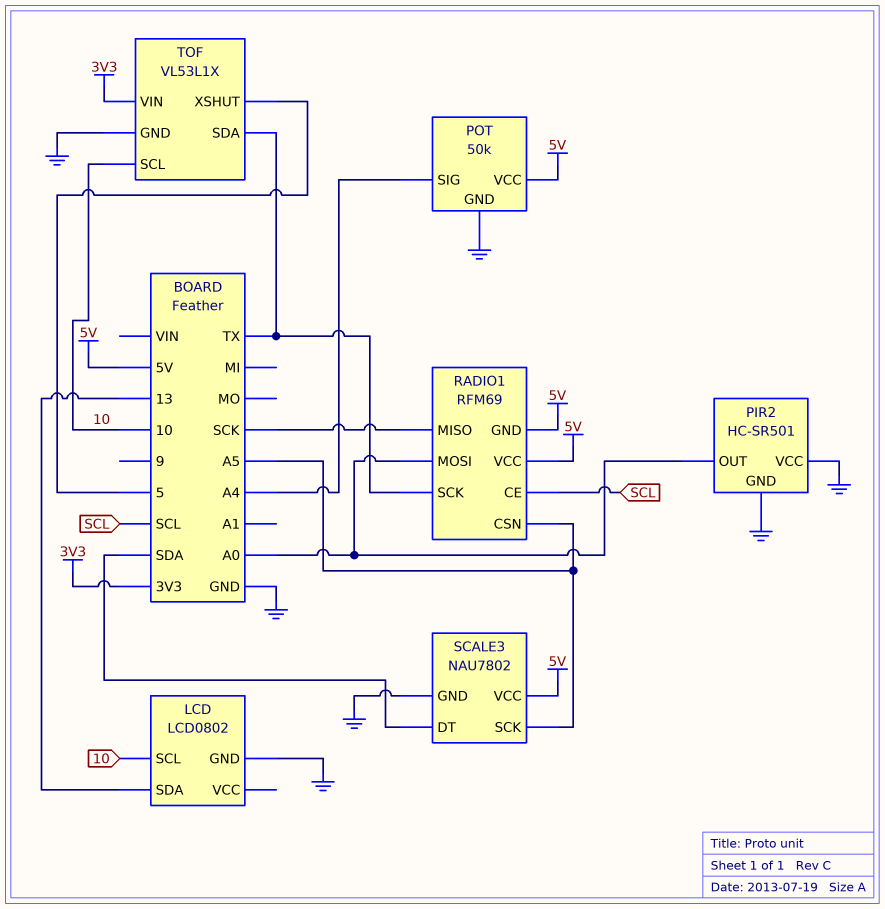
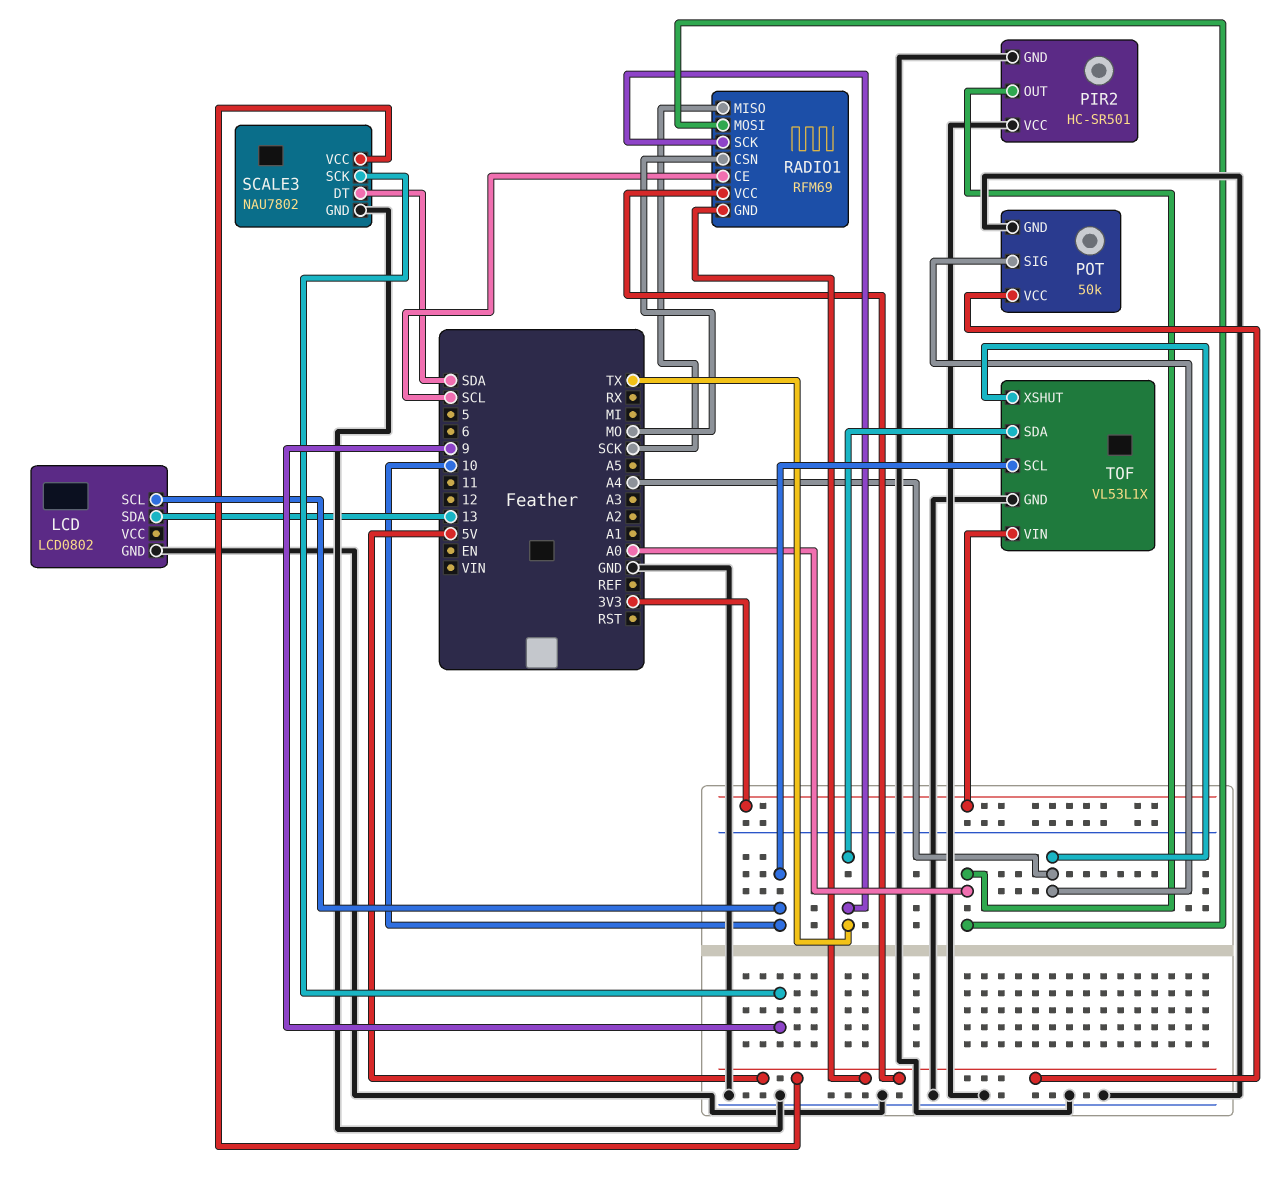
RADIO1 pin CSN: A5 -> MO
SCALE3 pin SCK: A5 -> 9
TOF pin XSHUT: 5 -> A4

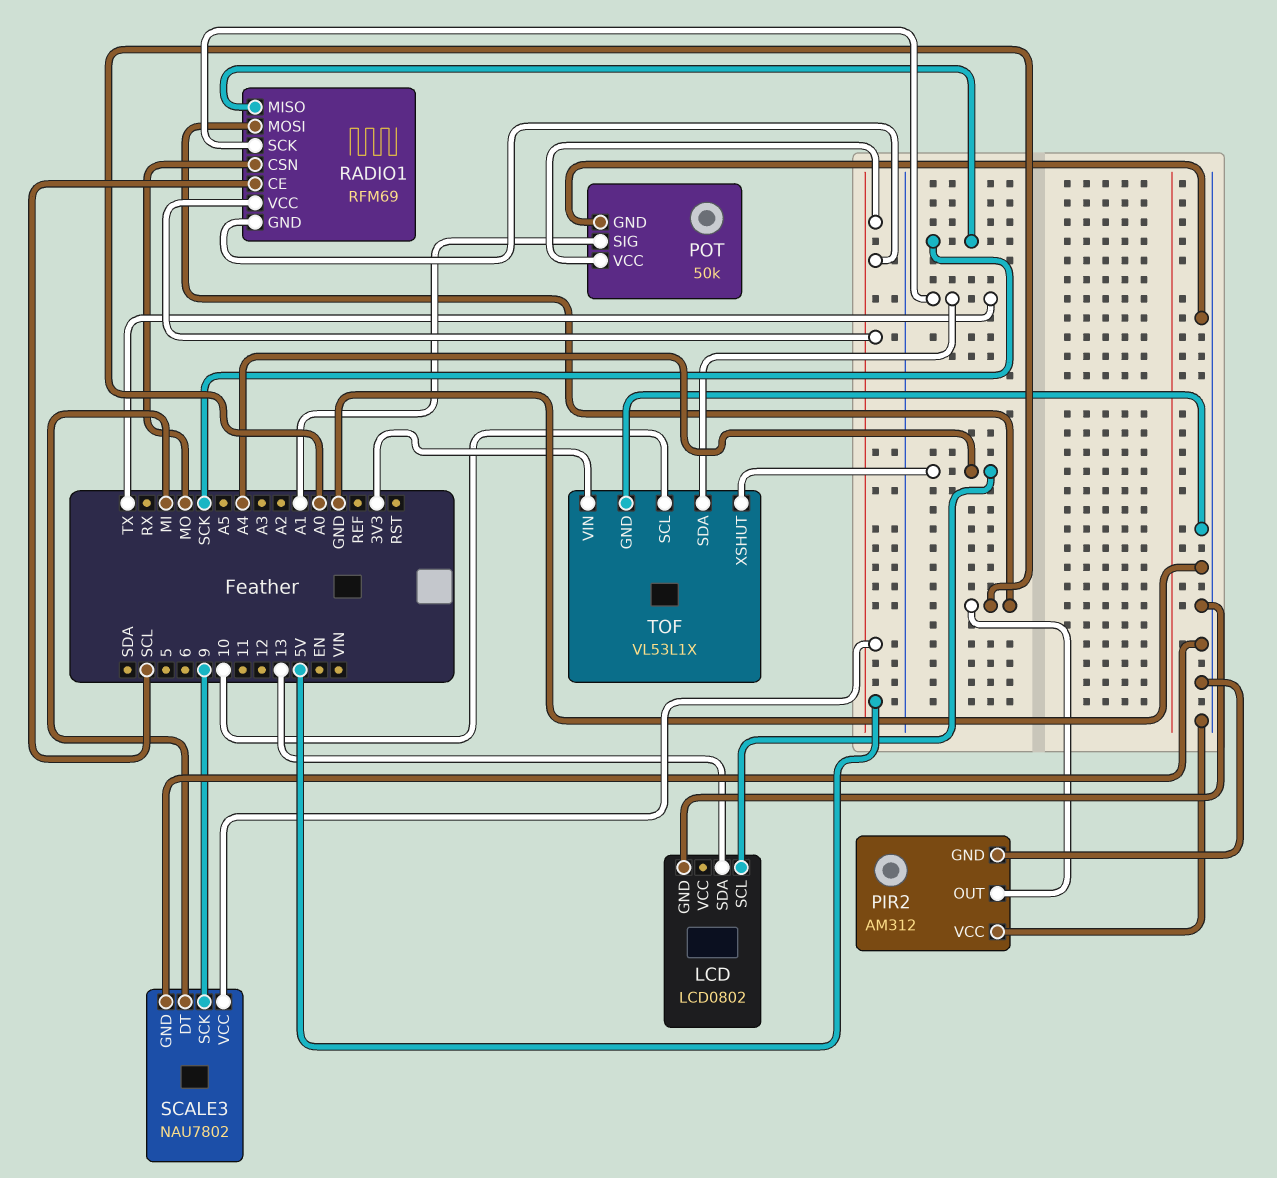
LCD pin SCL: 10 -> A4
PIR2: HC-SR501 -> AM312
POT pin SIG: A4 -> A1
SCALE3 pin DT: SDA -> MI

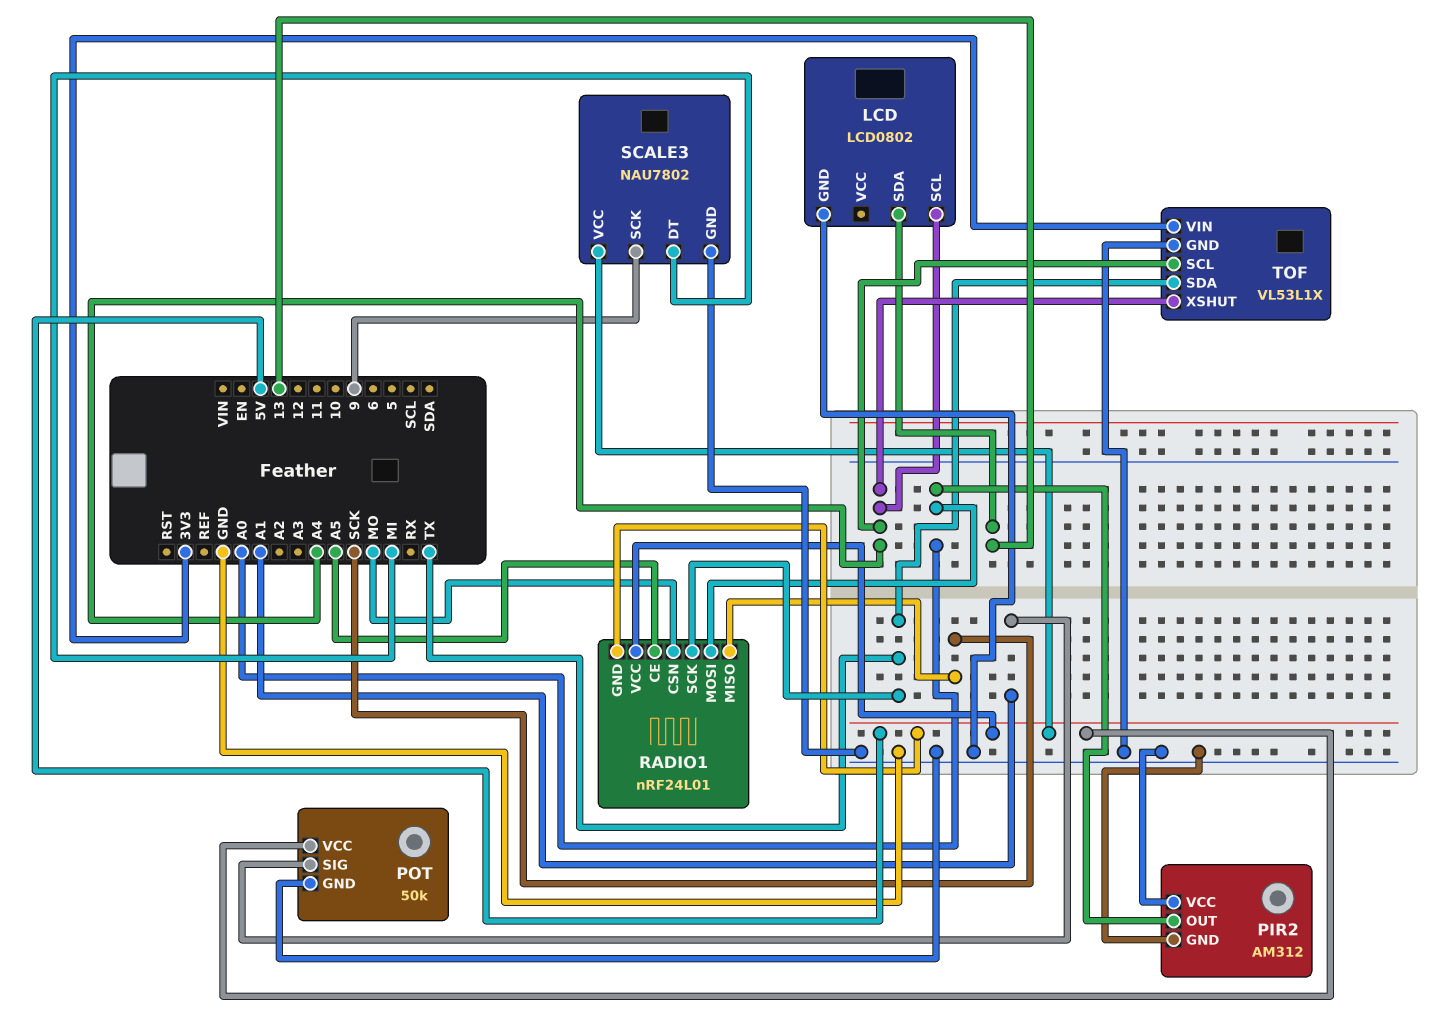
RADIO1: RFM69 -> nRF24L01
RADIO1 pin CE: SCL -> A5
TOF pin SCL: 10 -> A4

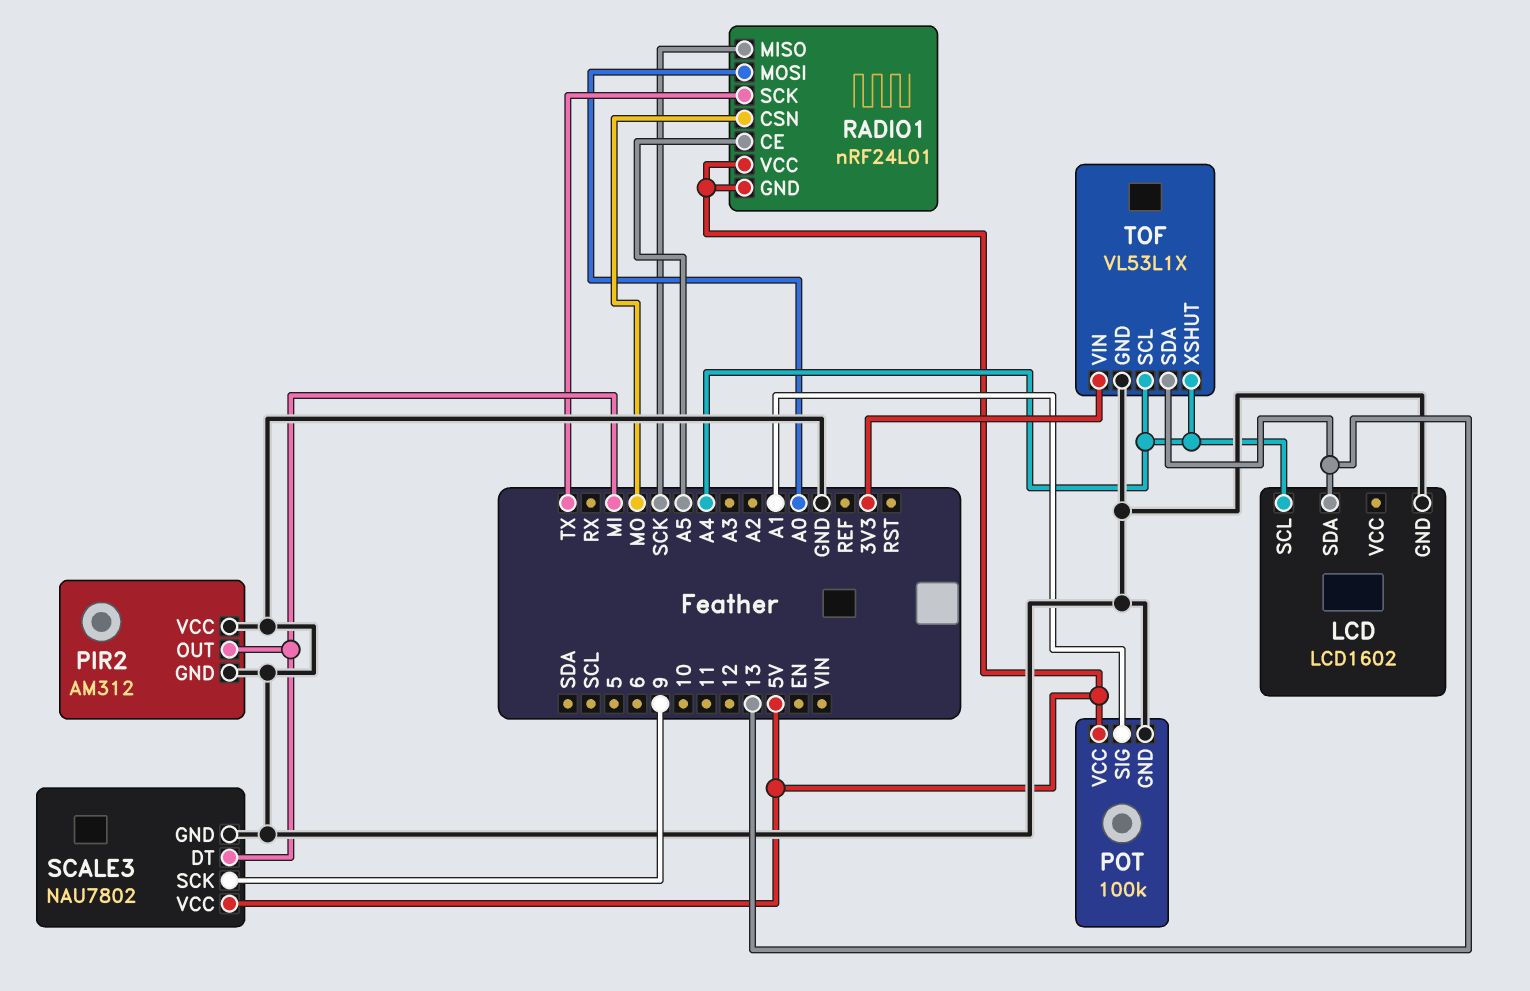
LCD: LCD0802 -> LCD1602
PIR2 pin OUT: A0 -> MI
POT: 50k -> 100k
TOF pin SDA: TX -> 13

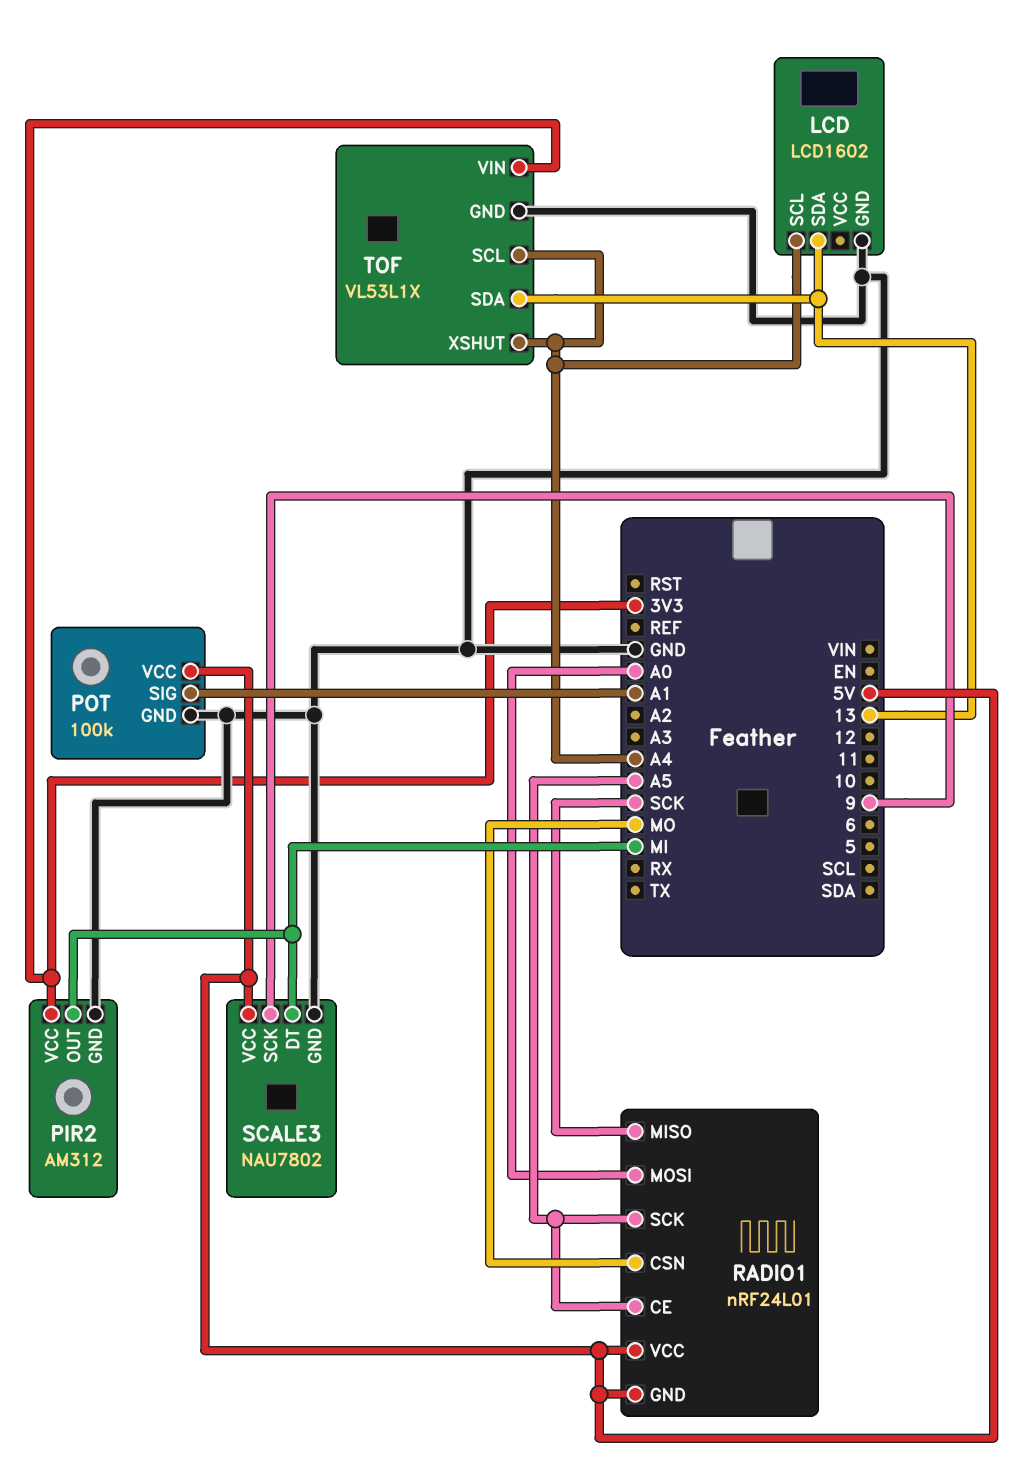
PIR2 pin VCC: GND -> 3V3
RADIO1 pin SCK: TX -> A5

